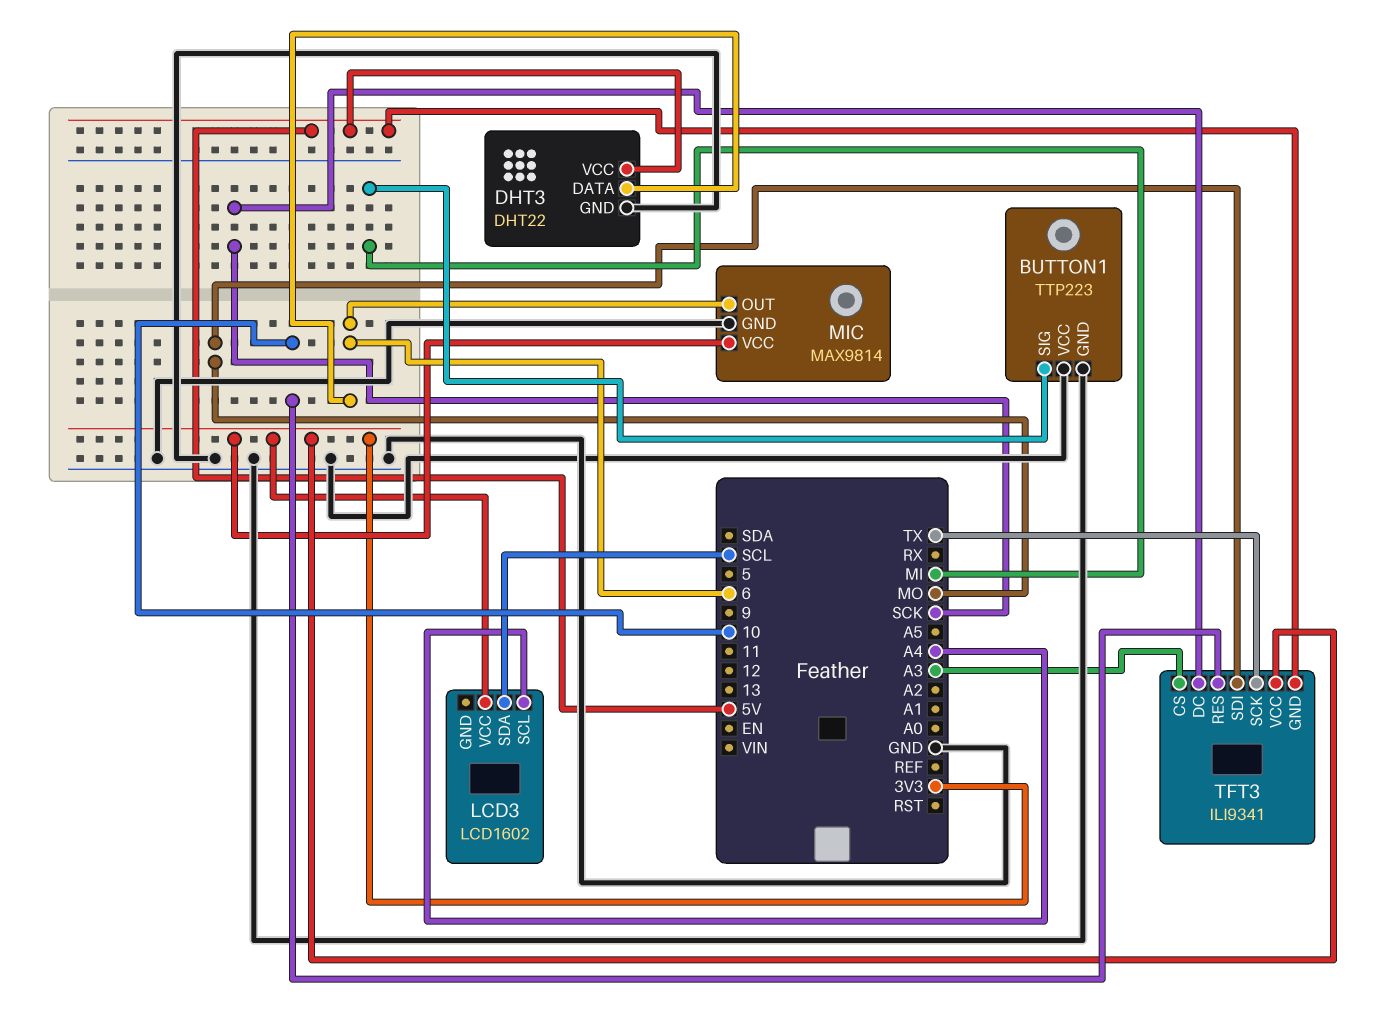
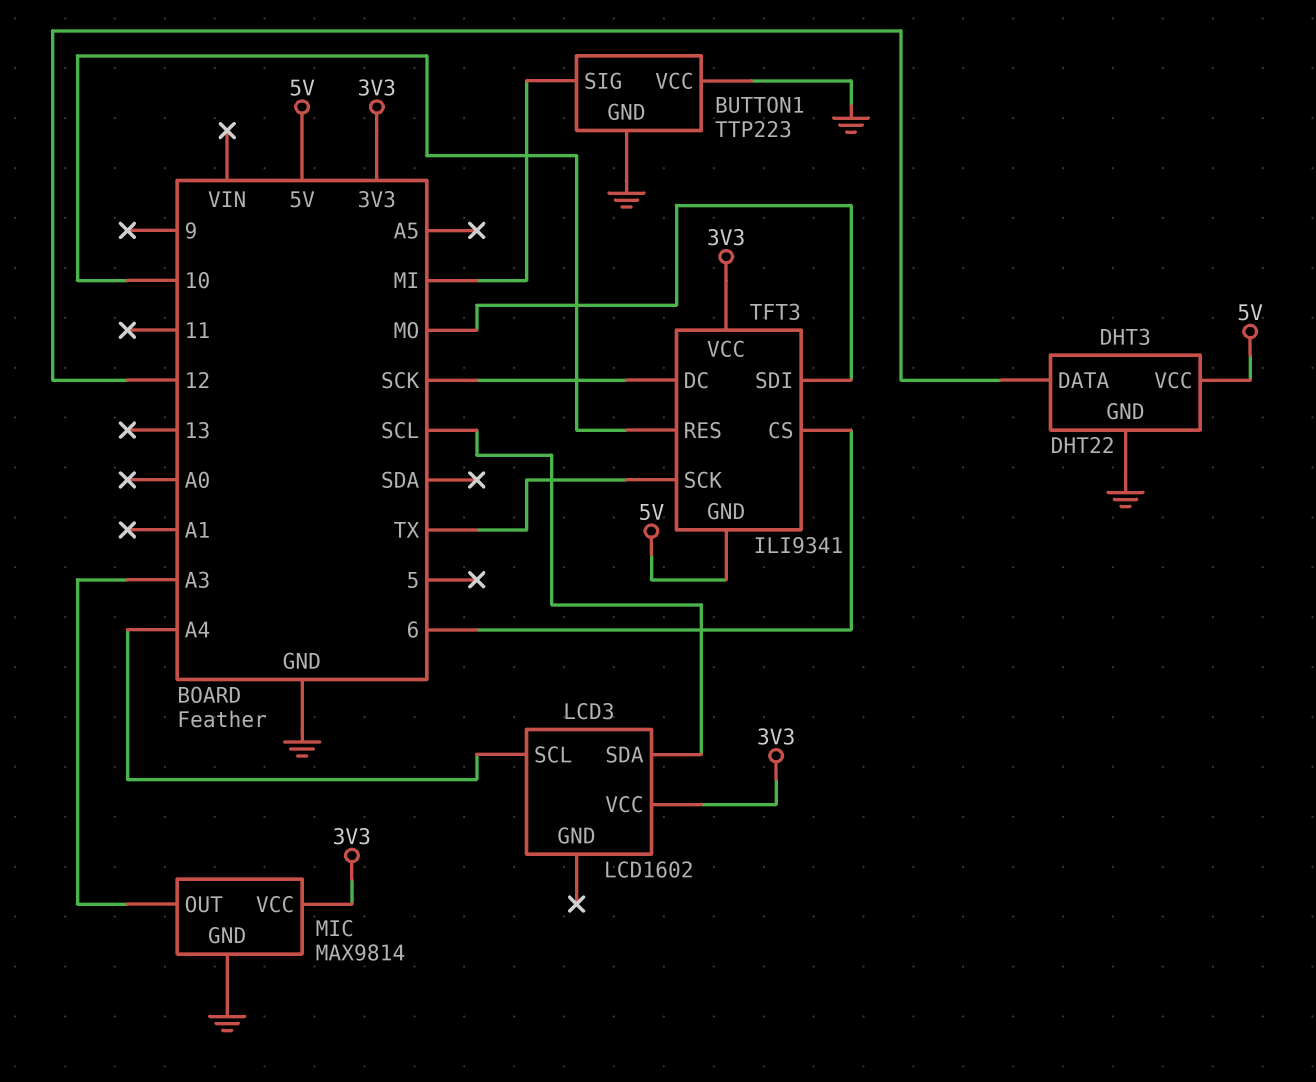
DHT3 pin DATA: 6 -> 12
MIC pin OUT: 6 -> A3
TFT3 pin CS: A3 -> 6

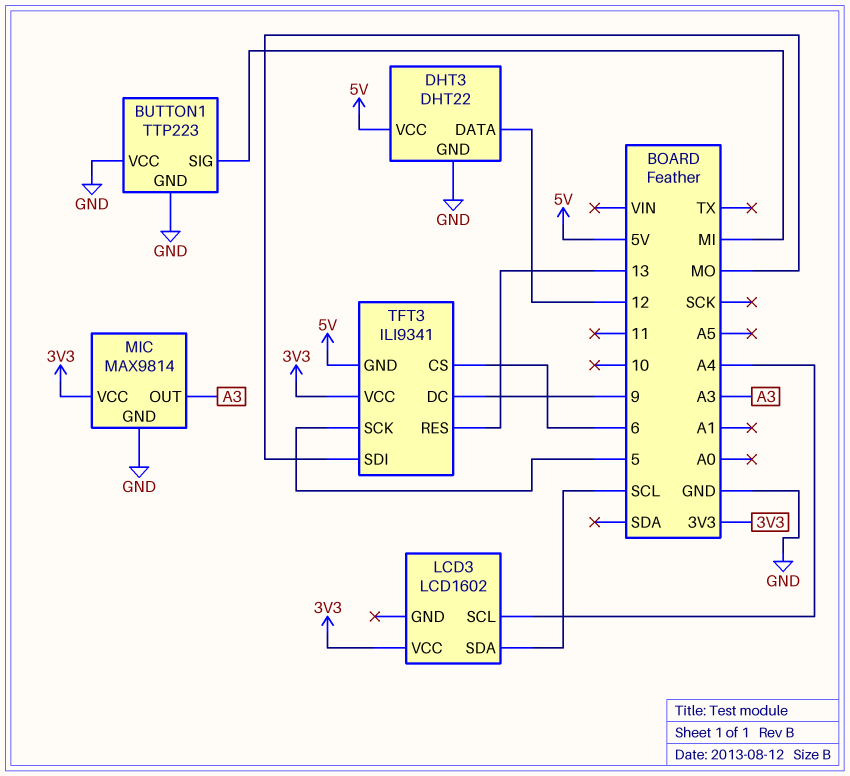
TFT3 pin DC: SCK -> 9
TFT3 pin RES: 10 -> 13
TFT3 pin SCK: TX -> 5

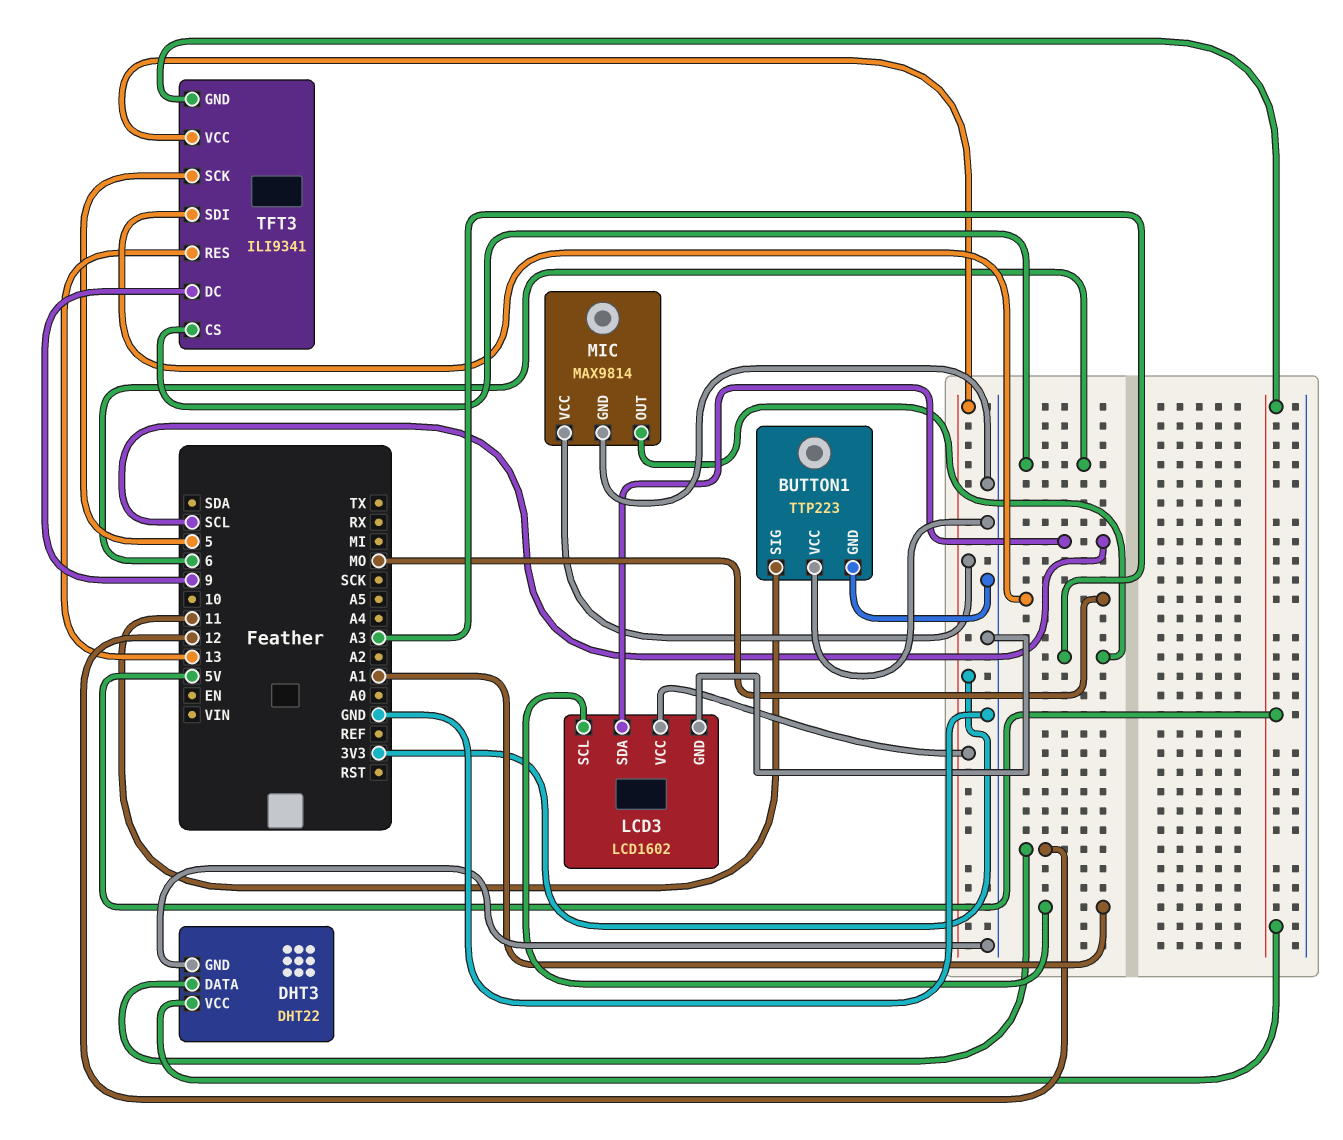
BUTTON1 pin SIG: MI -> 11
LCD3 pin GND: none -> GND
LCD3 pin SCL: A4 -> A1

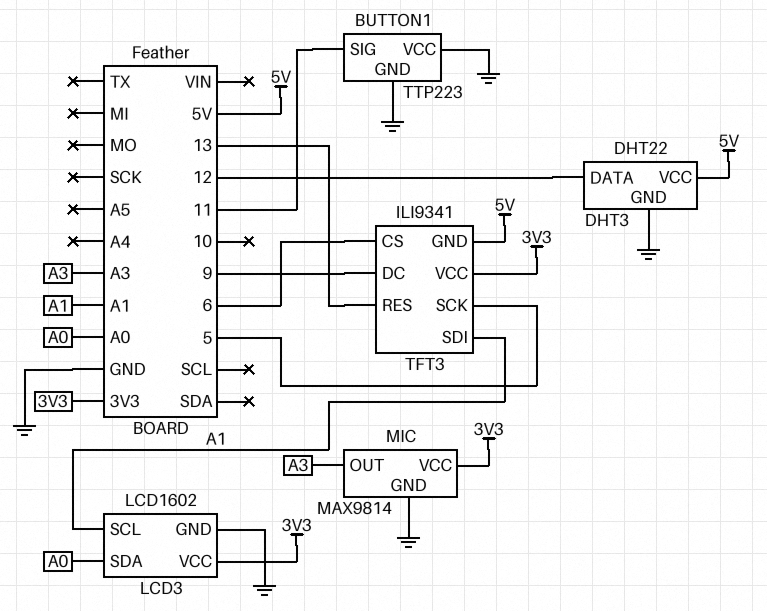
LCD3 pin SDA: SCL -> A0
TFT3 pin SDI: MO -> A1

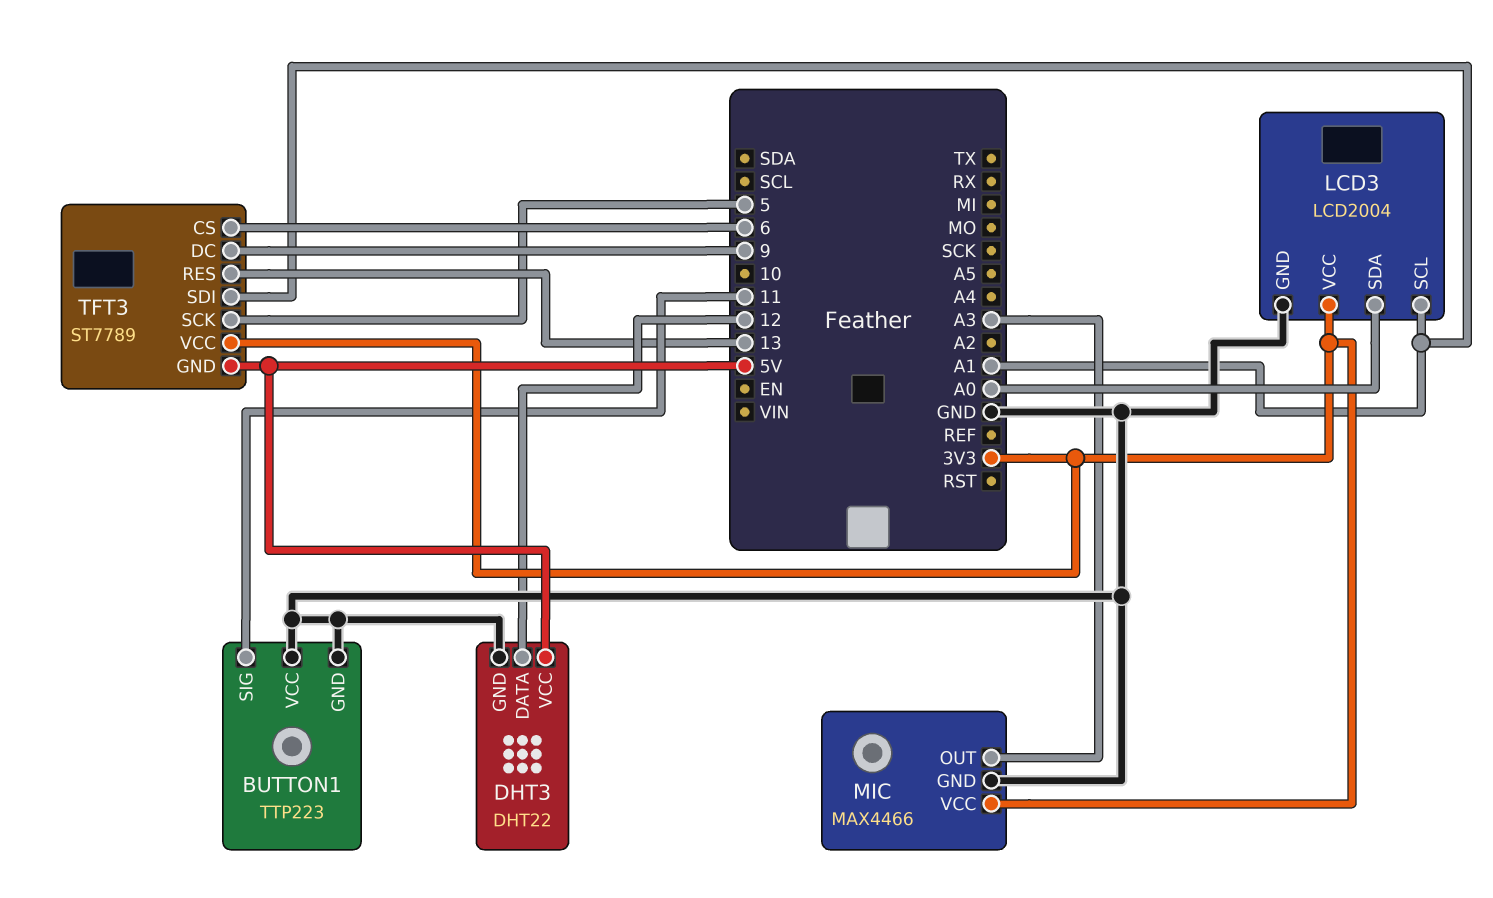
LCD3: LCD1602 -> LCD2004
MIC: MAX9814 -> MAX4466
TFT3: ILI9341 -> ST7789

